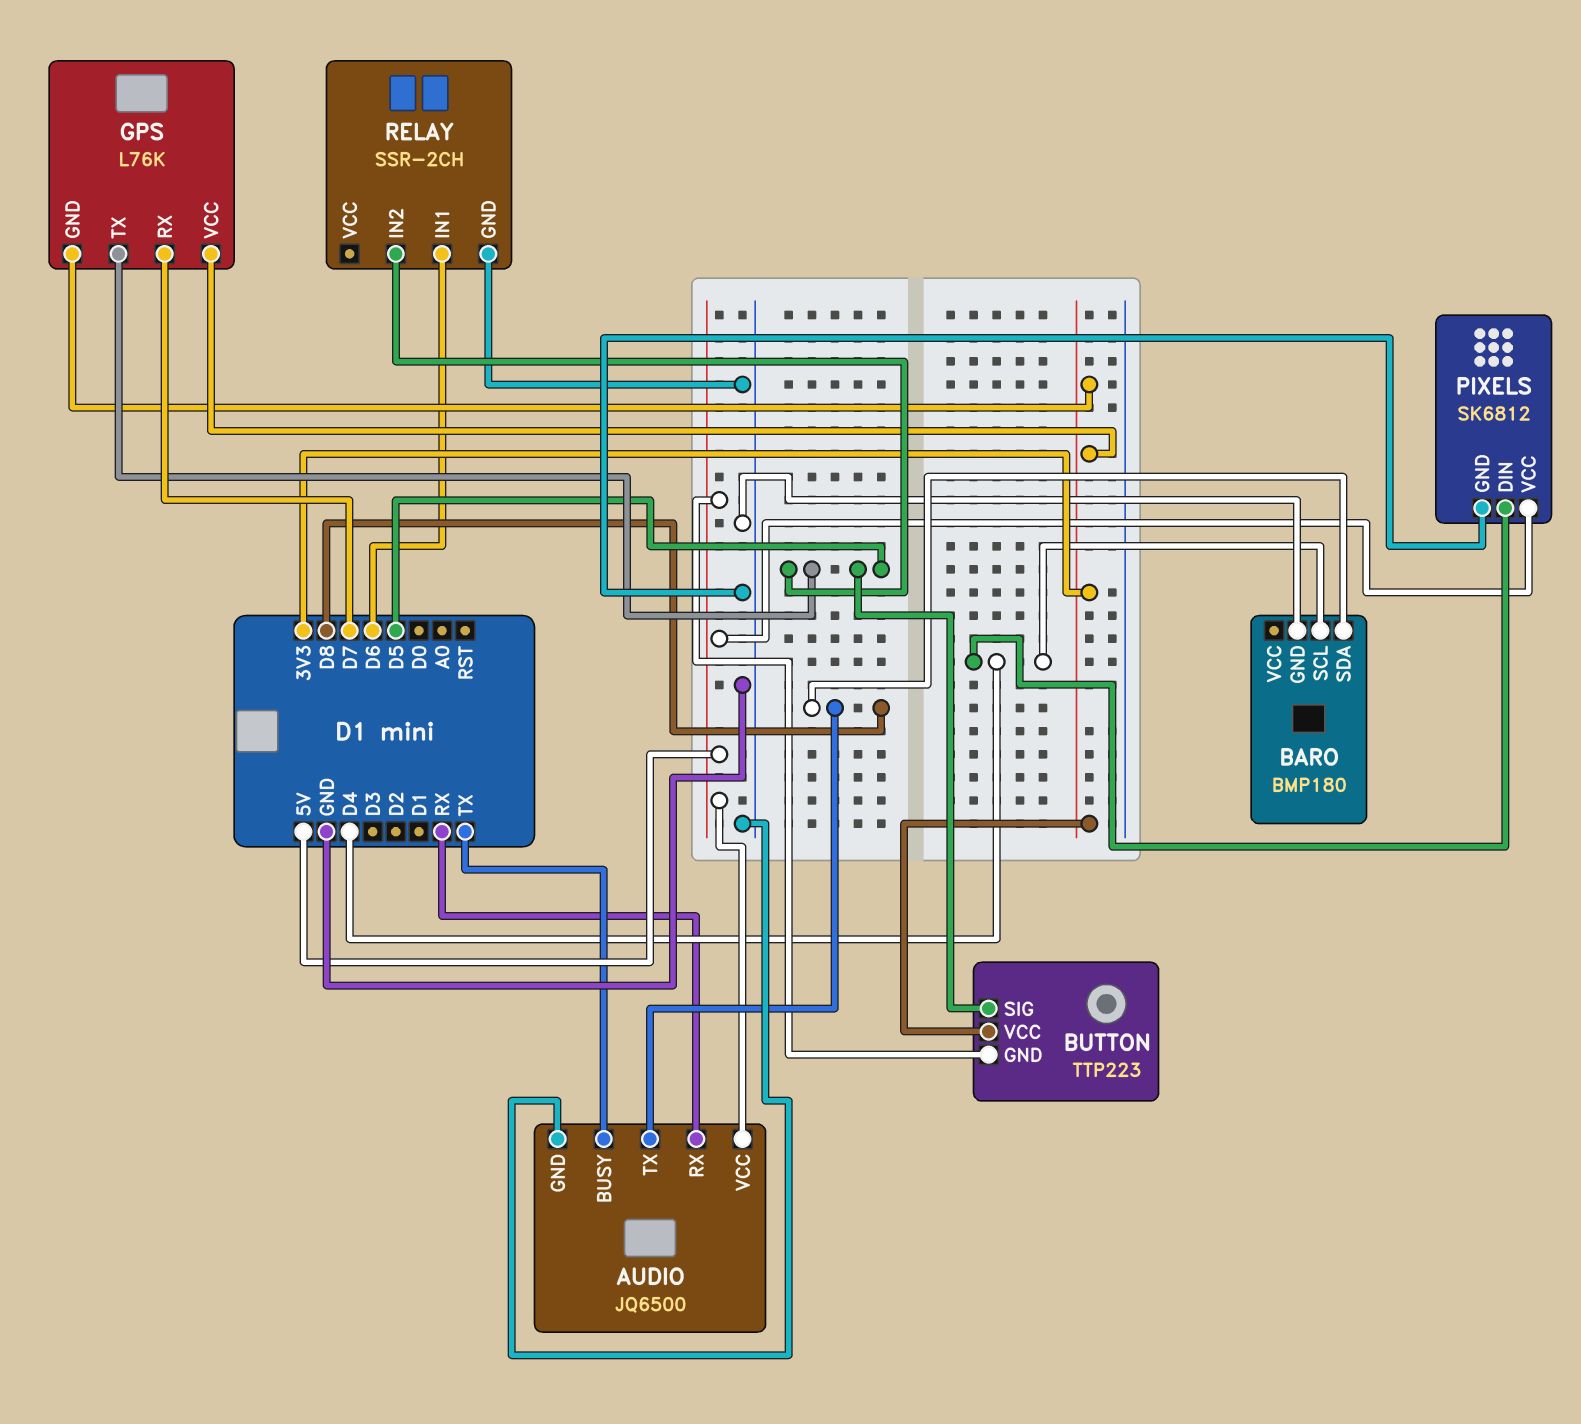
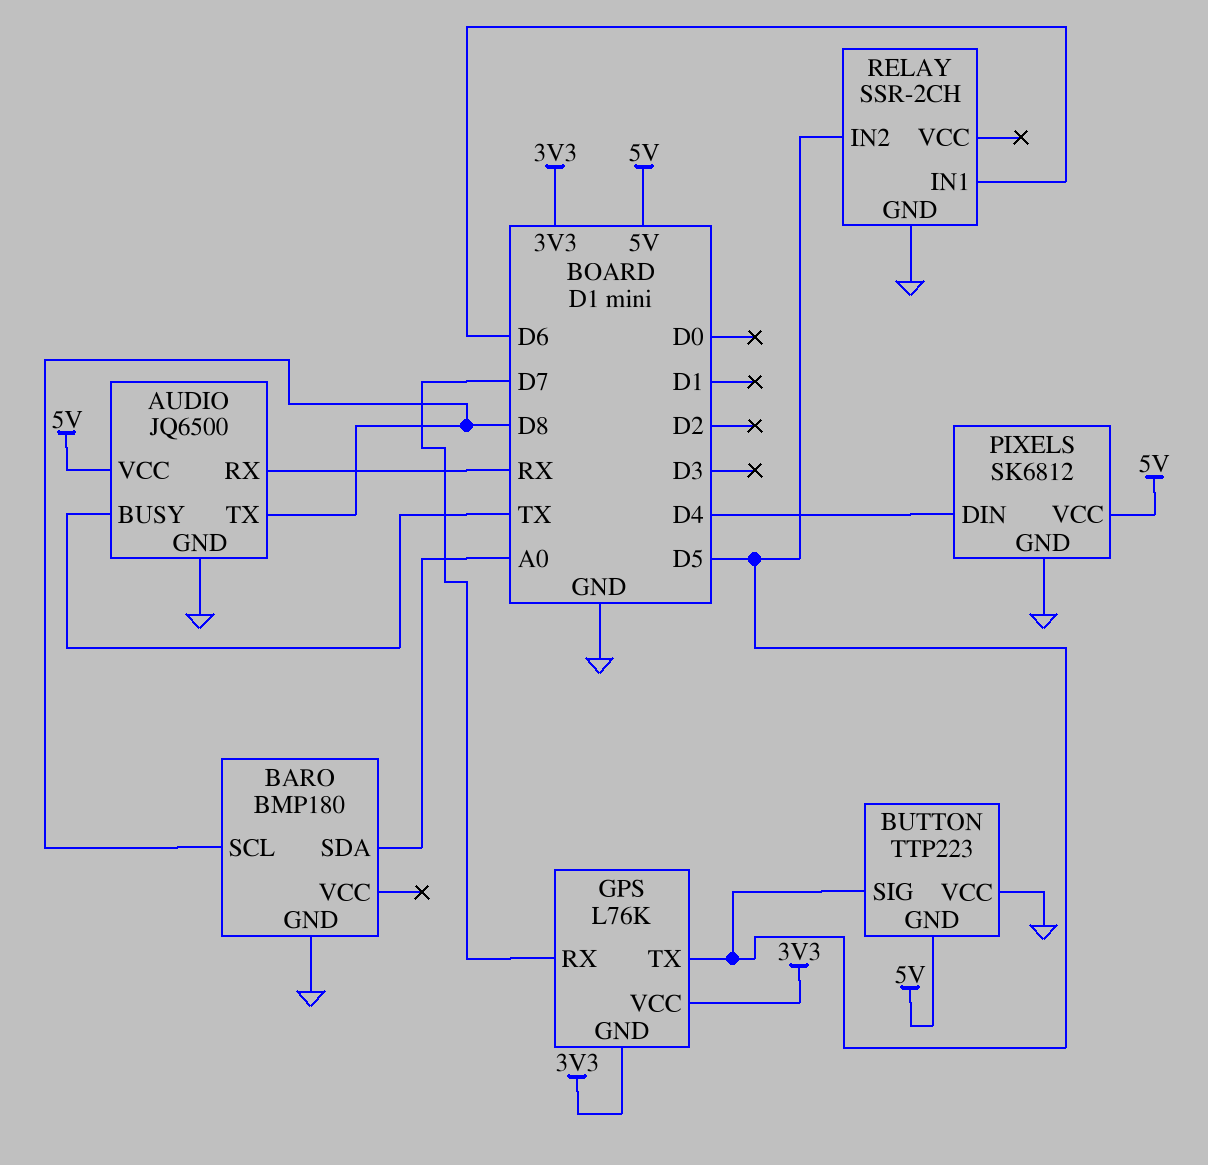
BARO pin SCL: D4 -> D8
BARO pin SDA: D8 -> A0
BUTTON pin VCC: 3V3 -> GND

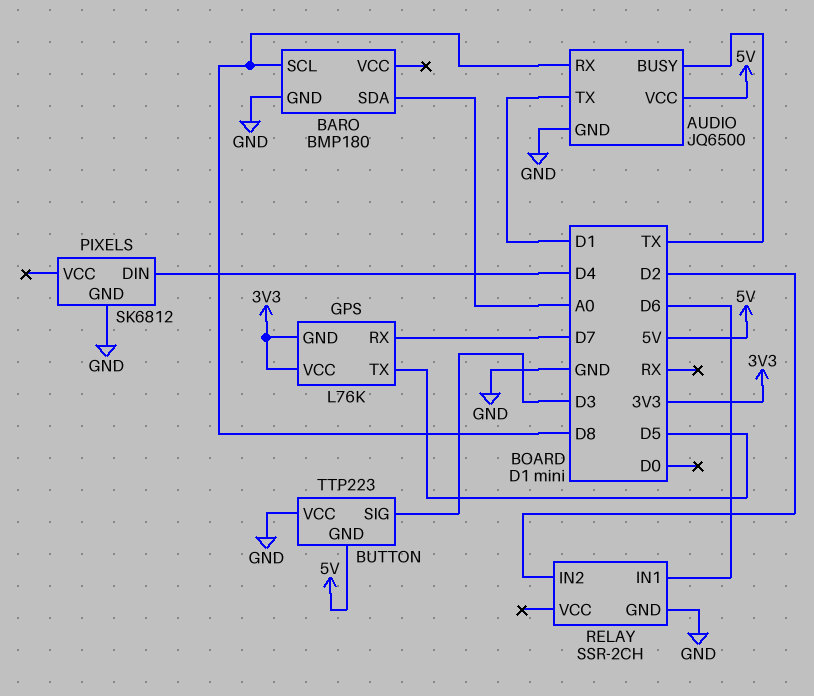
AUDIO pin RX: RX -> D8
AUDIO pin TX: D8 -> D1
BUTTON pin SIG: D5 -> D3
PIXELS pin VCC: 5V -> none
RELAY pin IN2: D5 -> D2

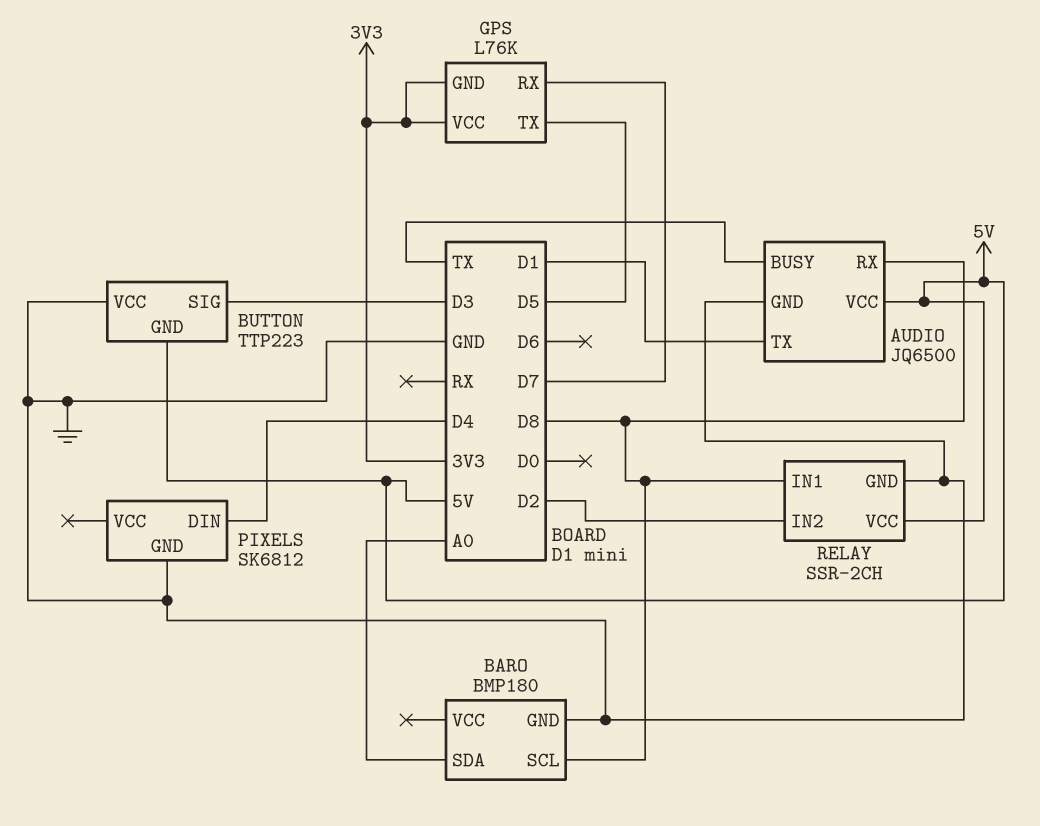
RELAY pin IN1: D6 -> D8
RELAY pin VCC: none -> 5V

